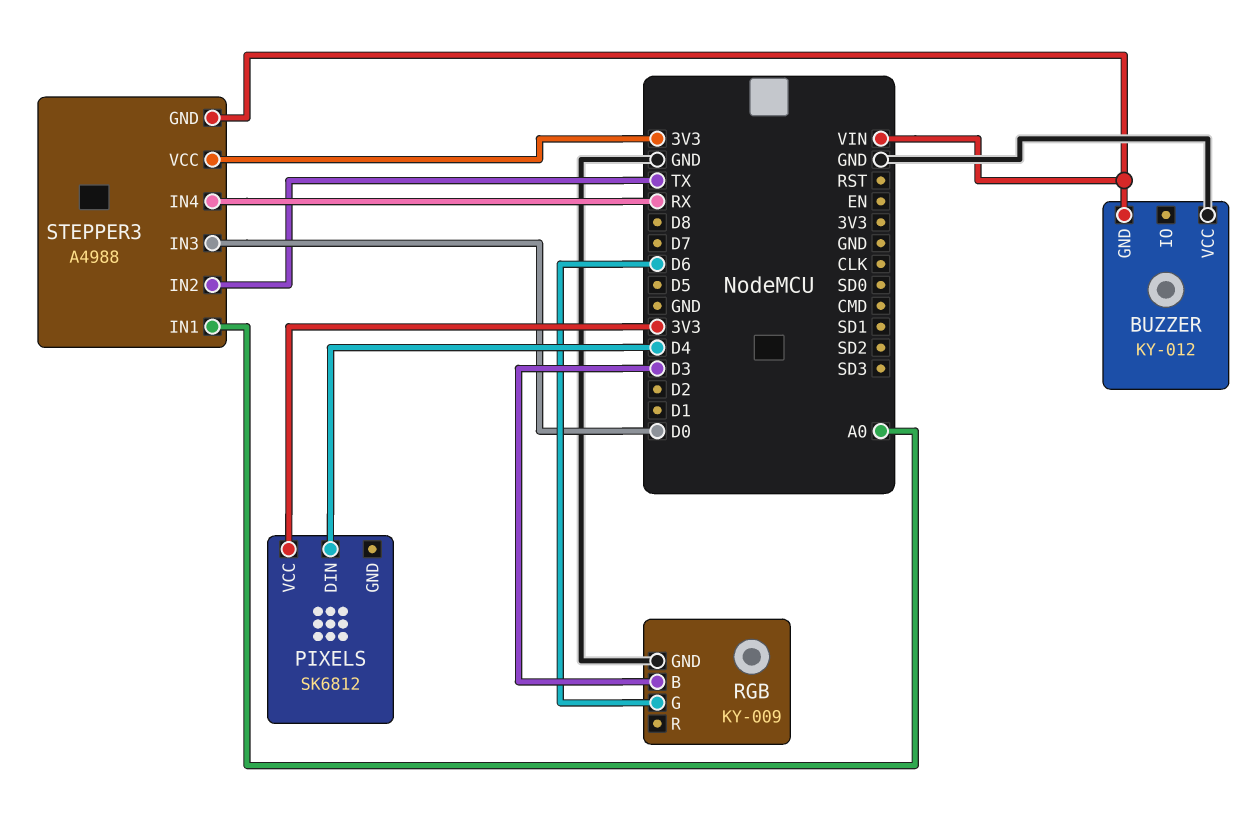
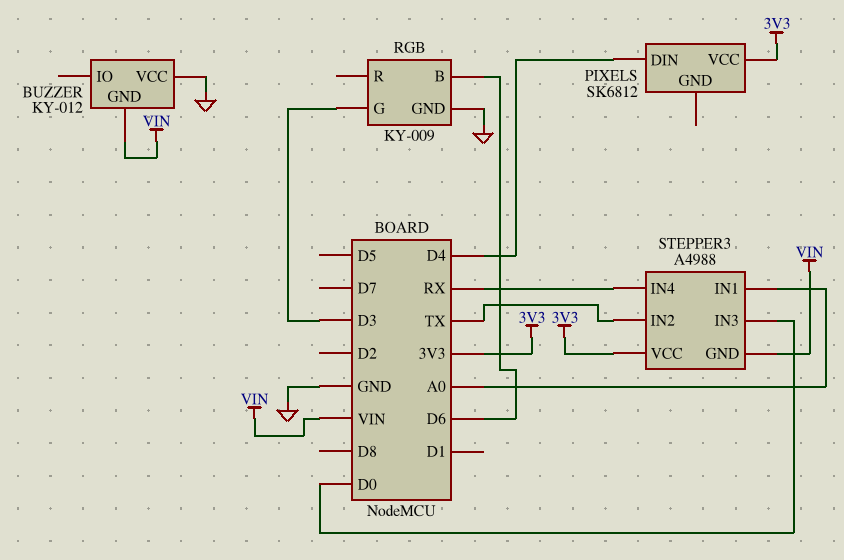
RGB pin B: D3 -> D6
RGB pin G: D6 -> D3

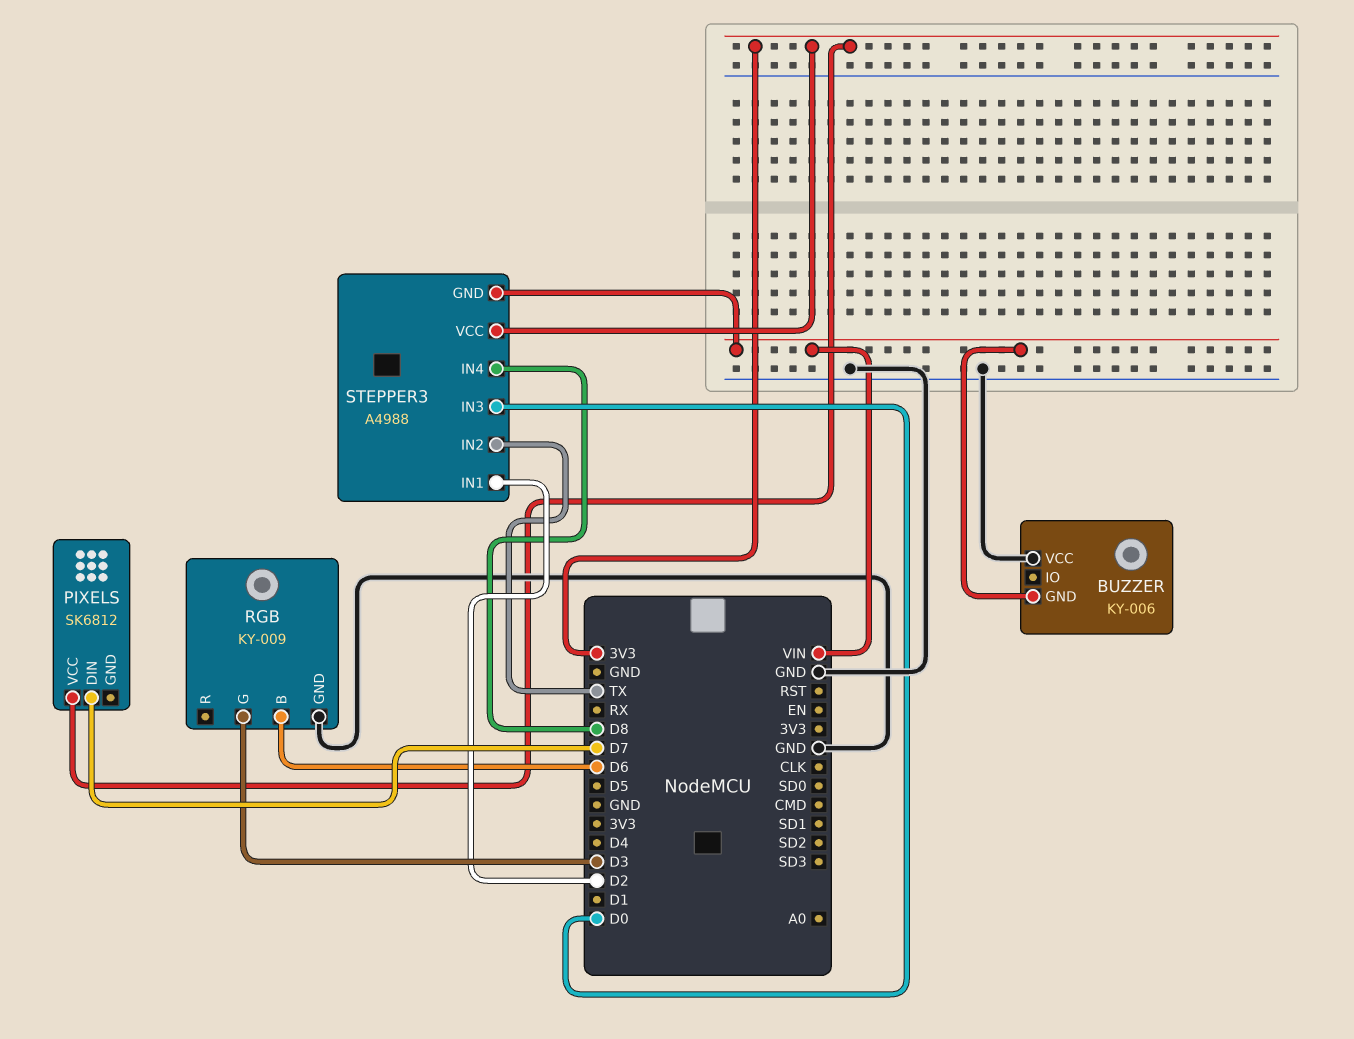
BUZZER: KY-012 -> KY-006
PIXELS pin DIN: D4 -> D7
STEPPER3 pin IN1: A0 -> D2
STEPPER3 pin IN4: RX -> D8

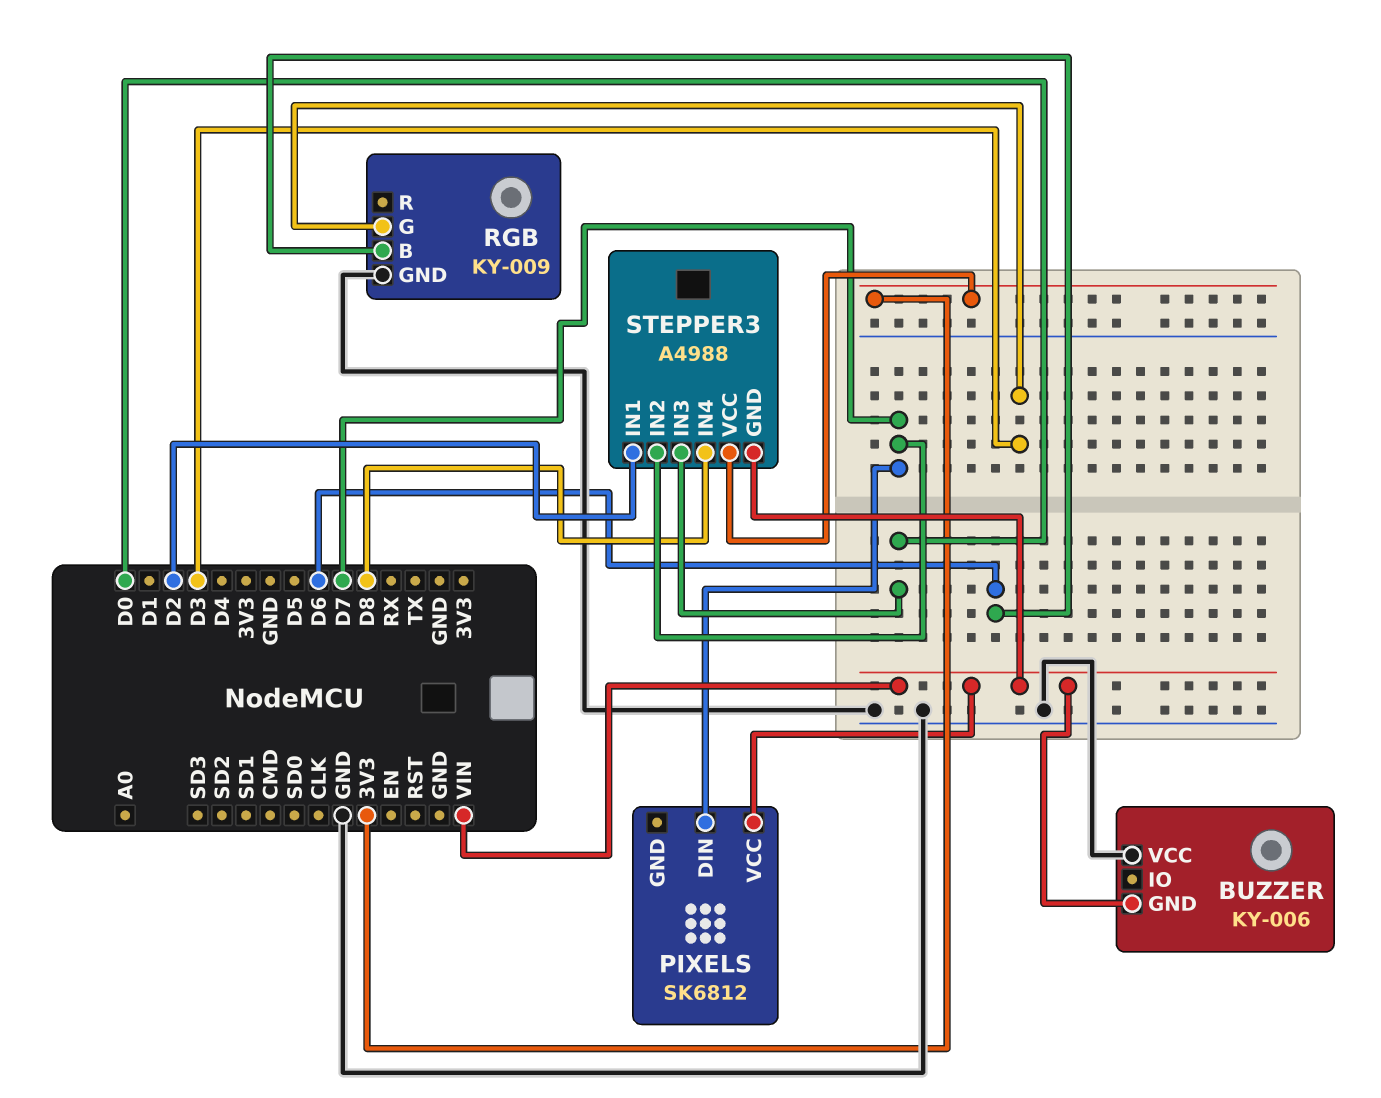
PIXELS pin VCC: 3V3 -> VIN
STEPPER3 pin IN2: TX -> D7

